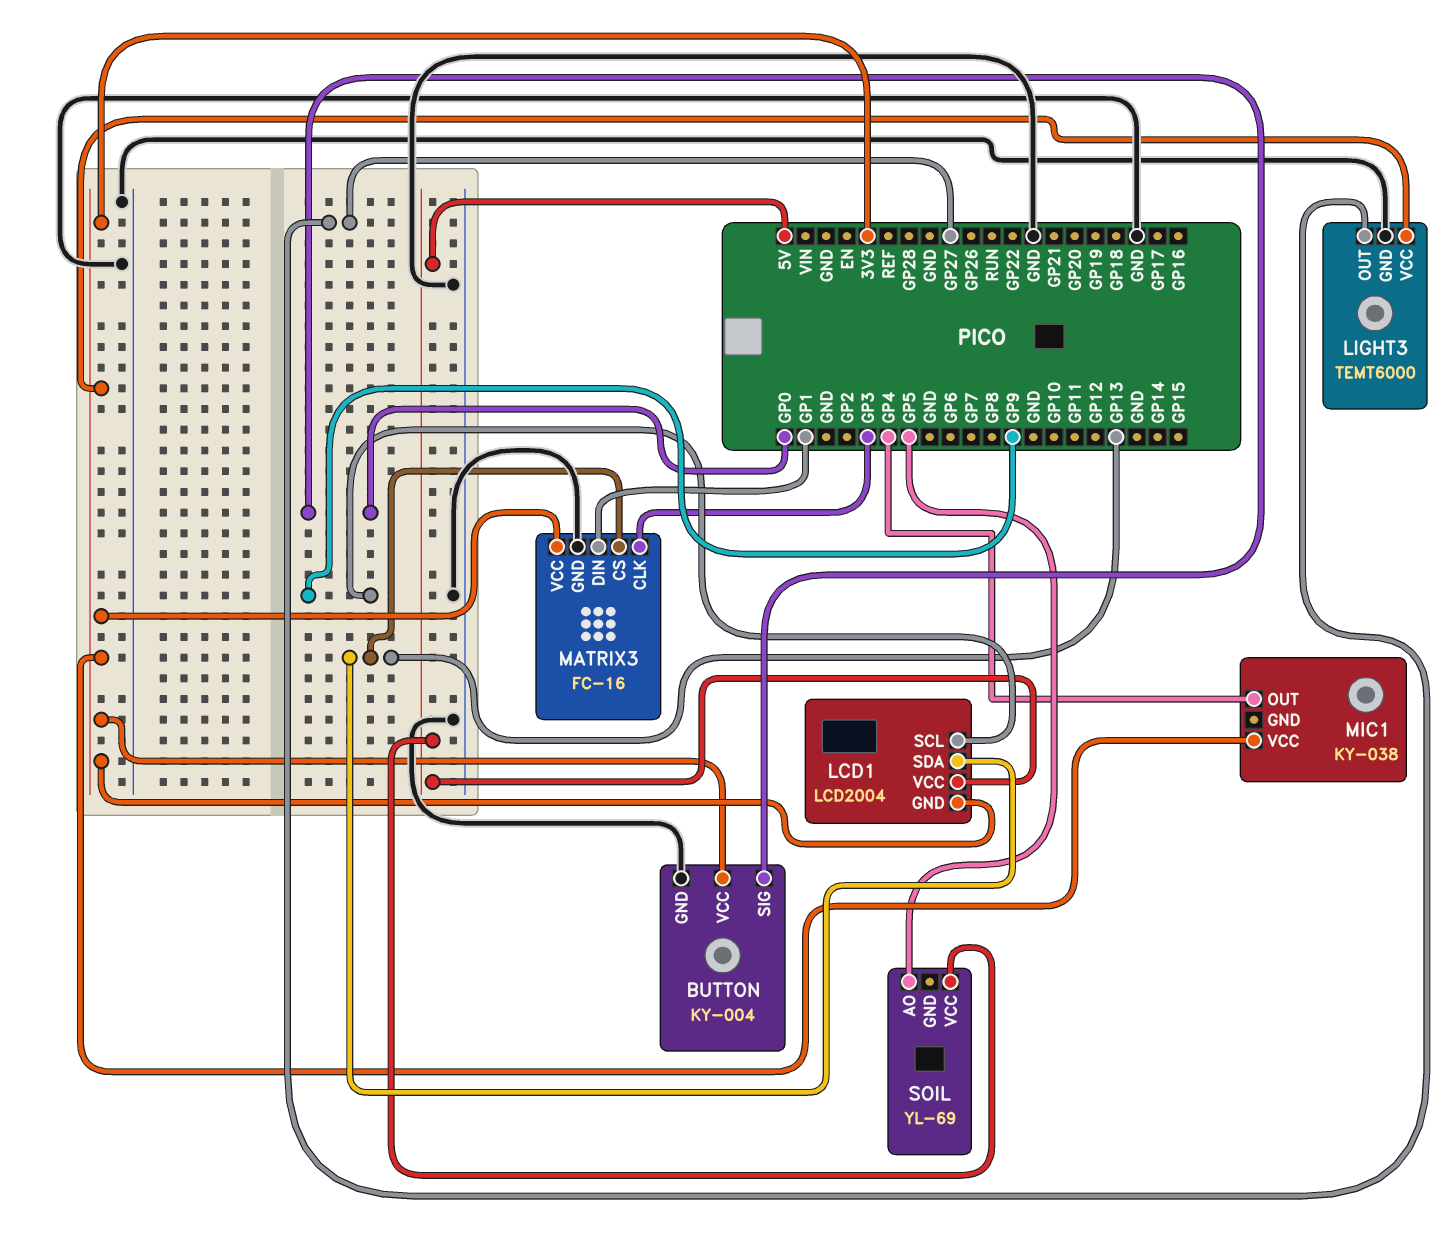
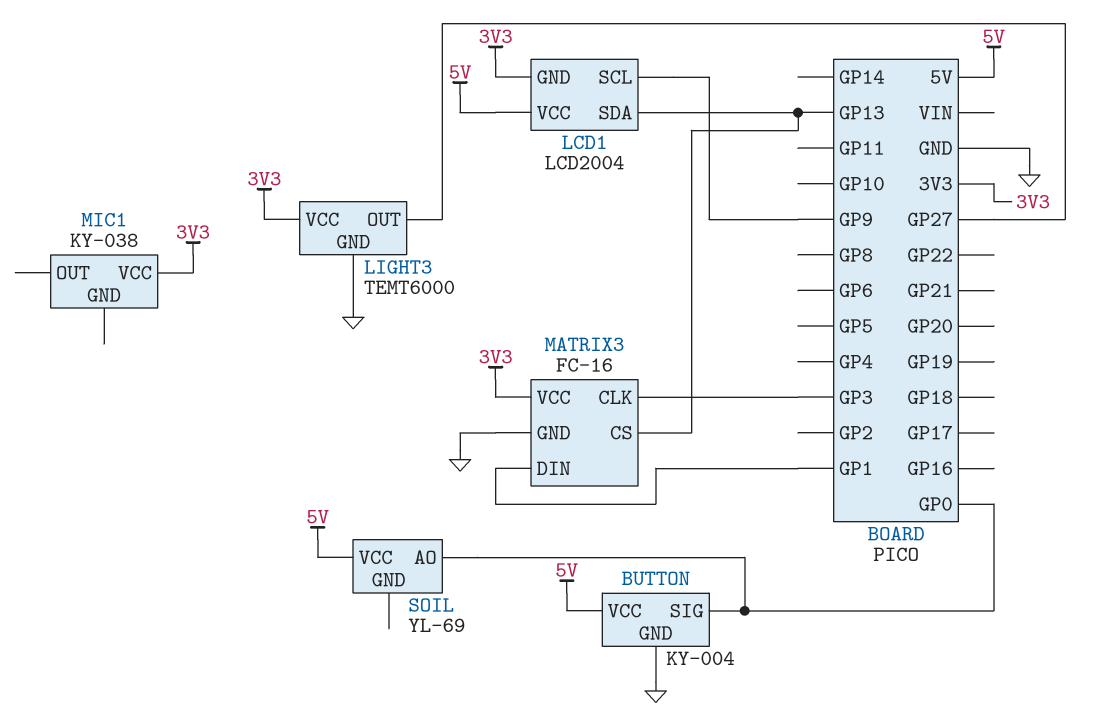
BUTTON pin VCC: 3V3 -> 5V
MIC1 pin OUT: GP4 -> none
SOIL pin AO: GP5 -> GP0

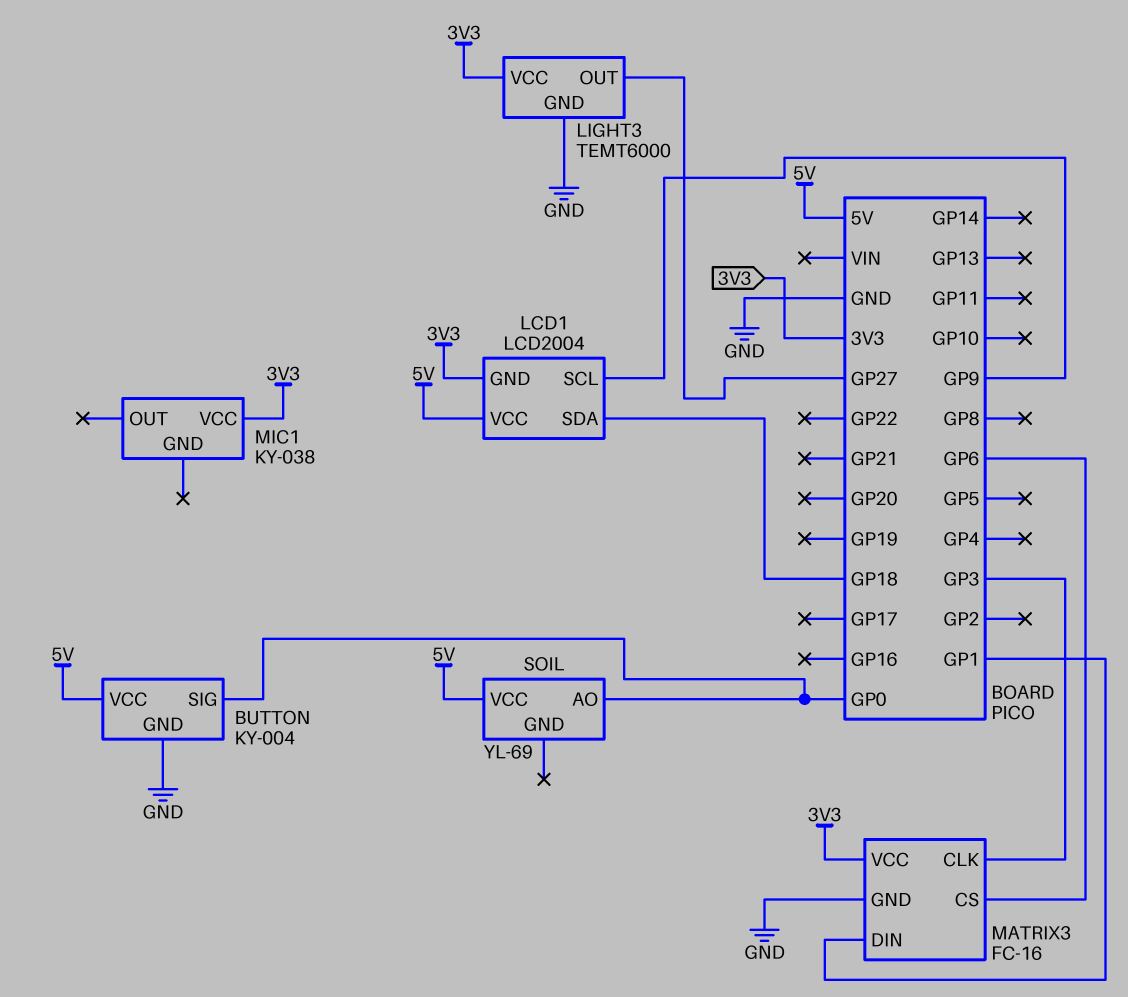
LCD1 pin SDA: GP13 -> GP18
MATRIX3 pin CS: GP13 -> GP6

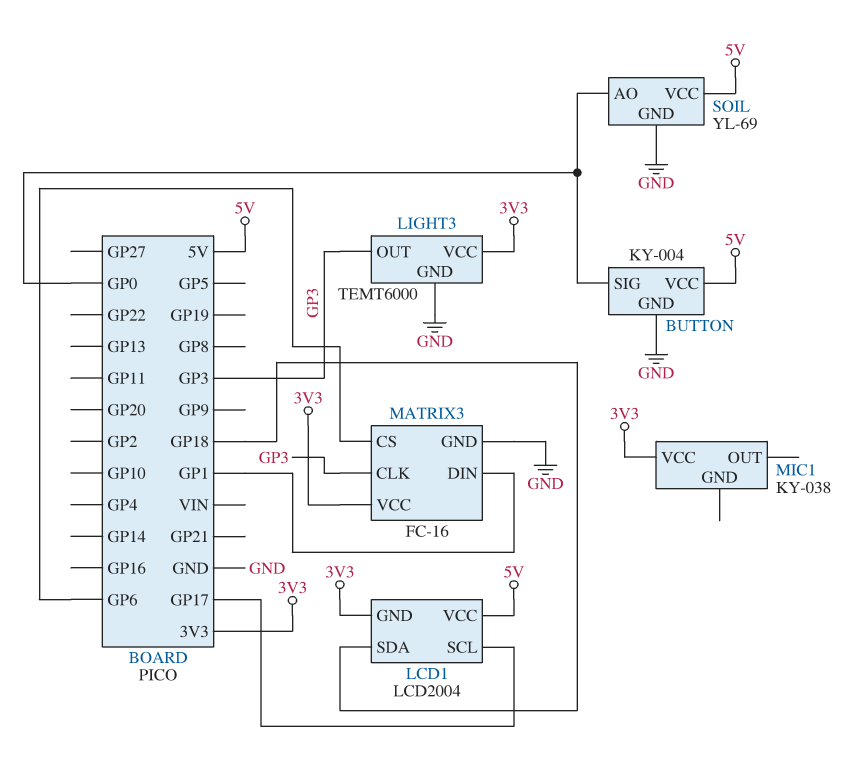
LCD1 pin SCL: GP9 -> GP17
LIGHT3 pin OUT: GP27 -> GP3
SOIL pin GND: none -> GND

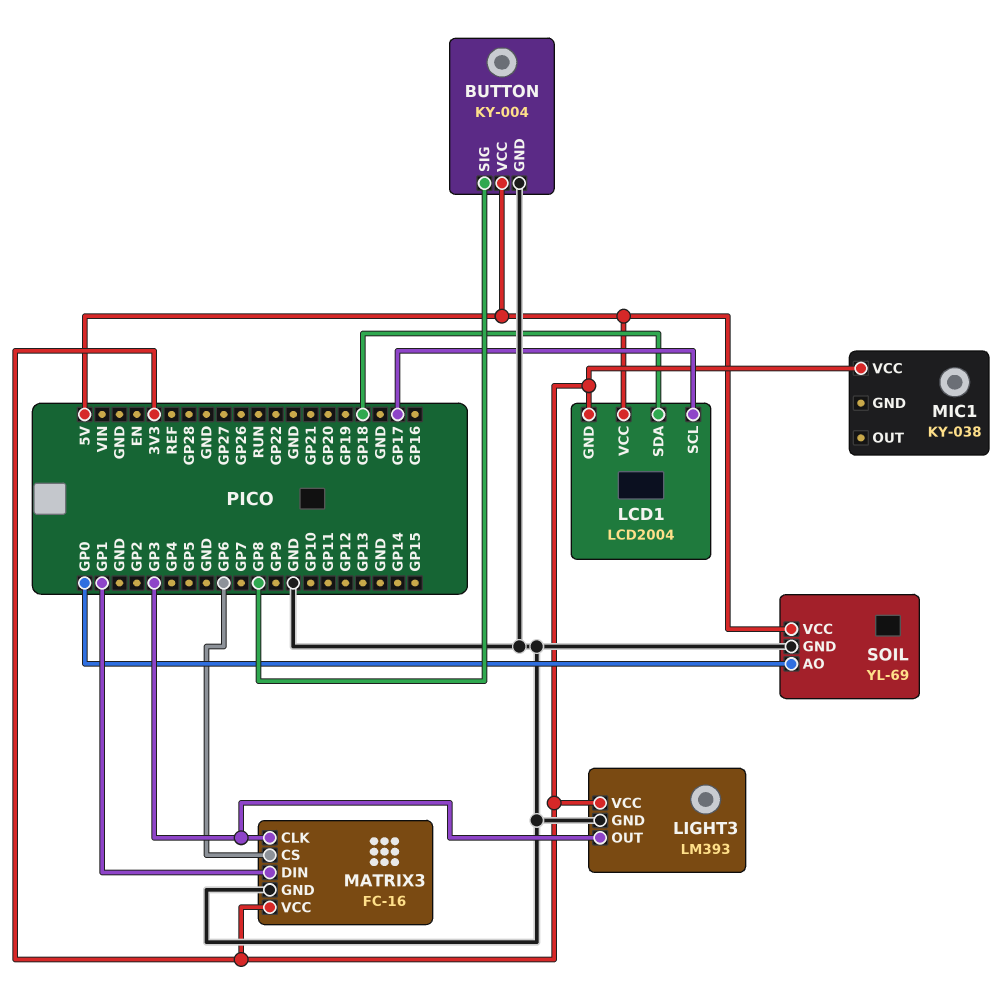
BUTTON pin SIG: GP0 -> GP8
LIGHT3: TEMT6000 -> LM393

